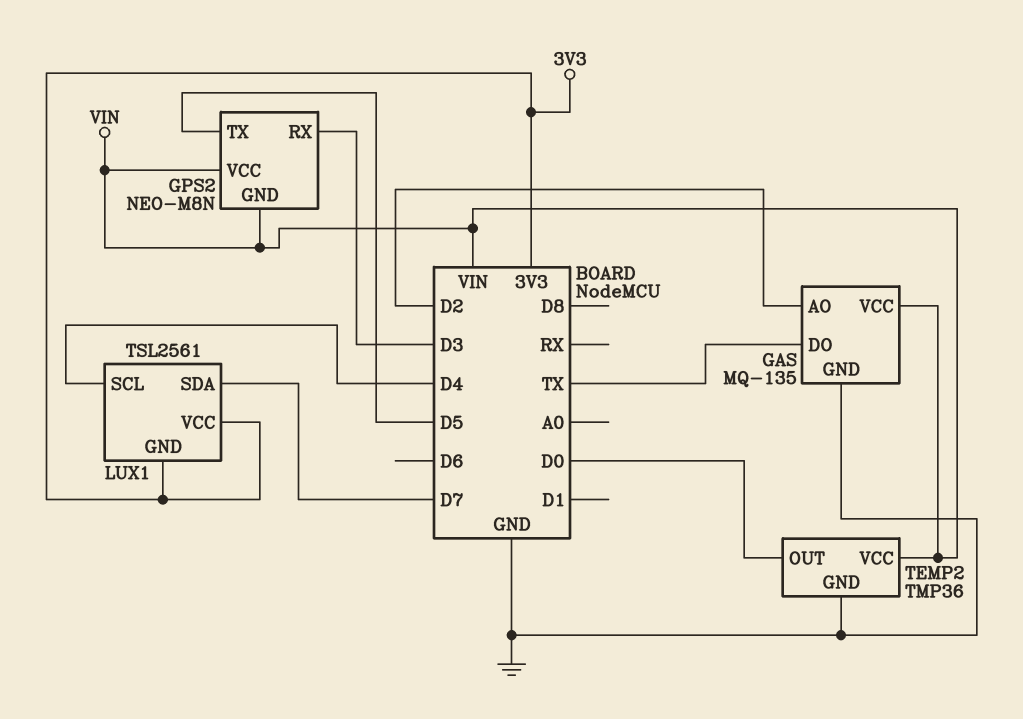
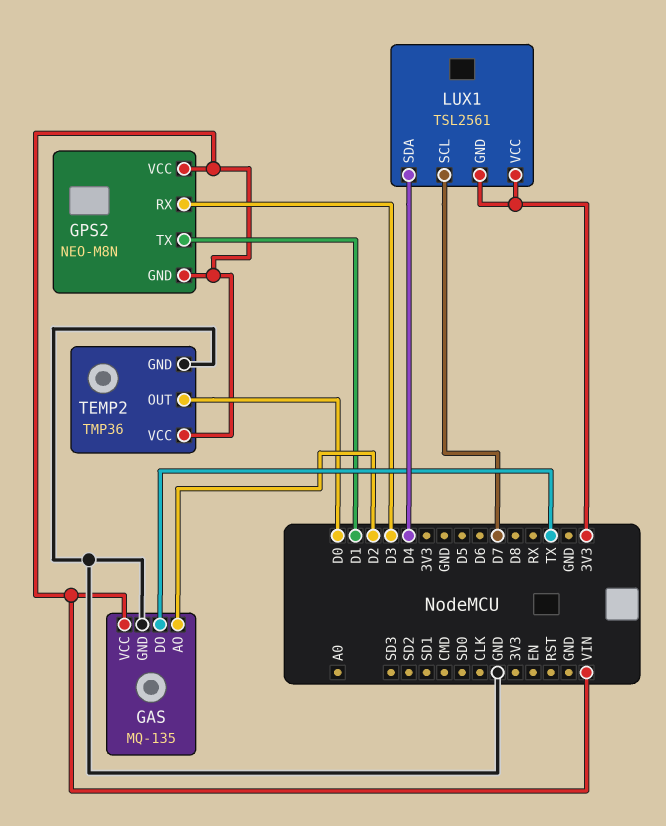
GPS2 pin TX: D5 -> D1
LUX1 pin SCL: D4 -> D7
LUX1 pin SDA: D7 -> D4

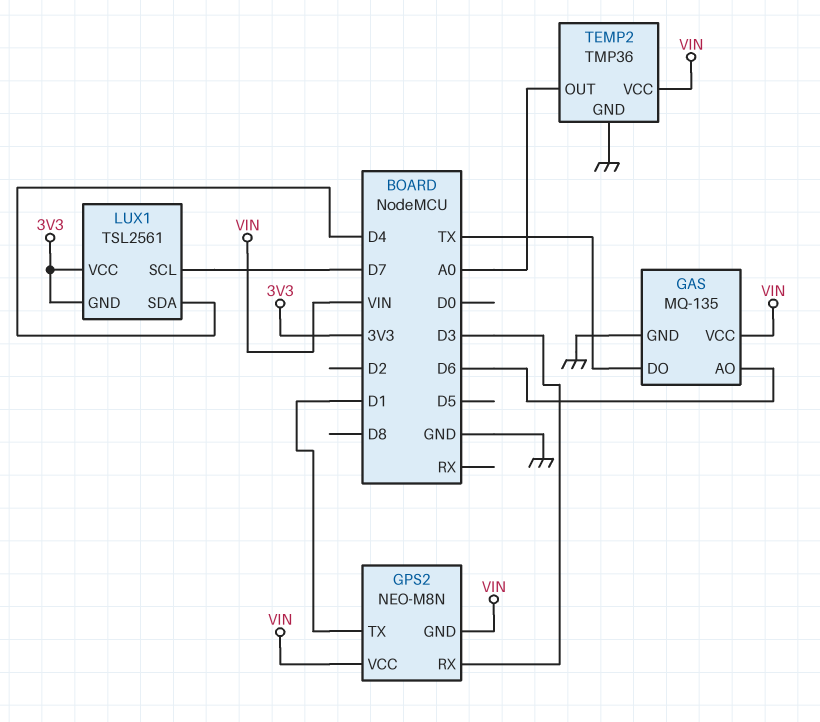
GAS pin AO: D2 -> D6
TEMP2 pin OUT: D0 -> A0

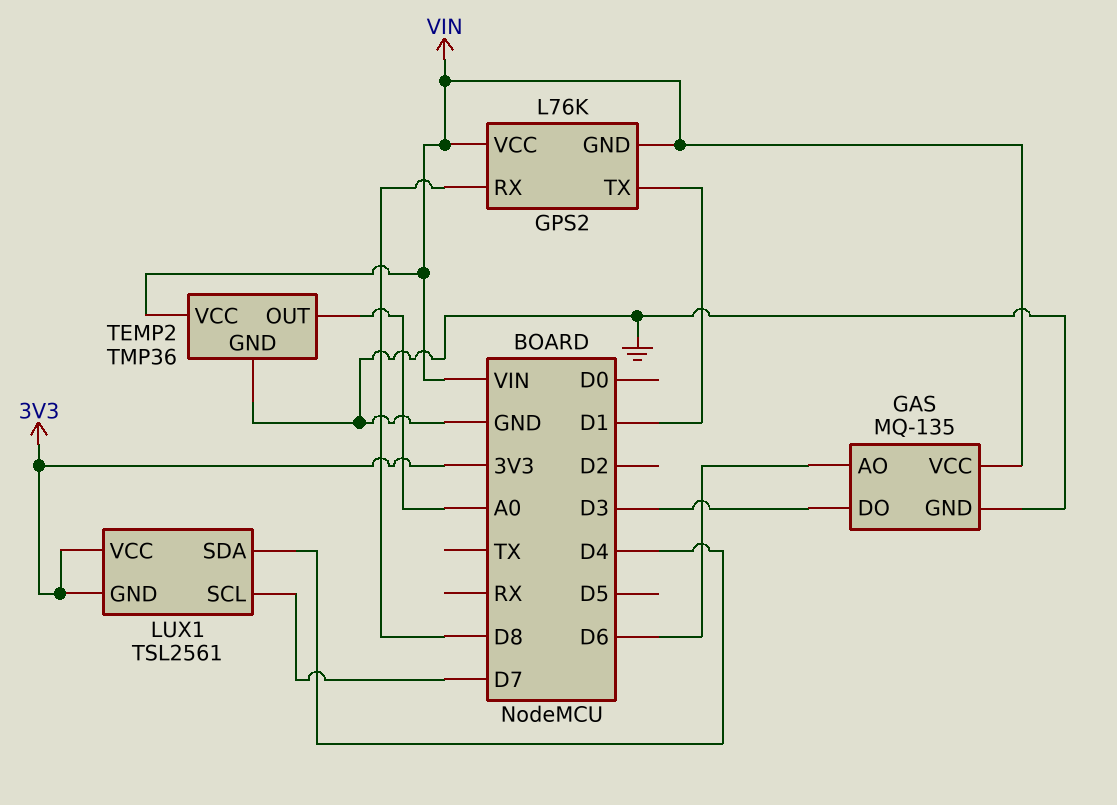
GAS pin DO: TX -> D3
GPS2: NEO-M8N -> L76K
GPS2 pin RX: D3 -> D8

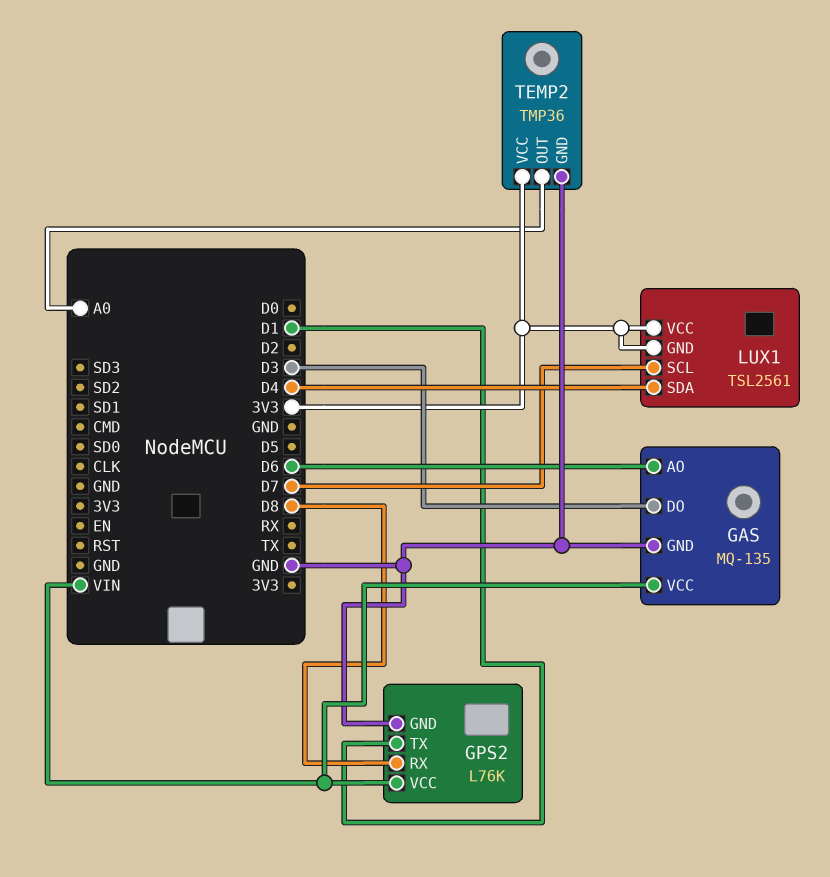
GPS2 pin GND: VIN -> GND
TEMP2 pin VCC: VIN -> 3V3

